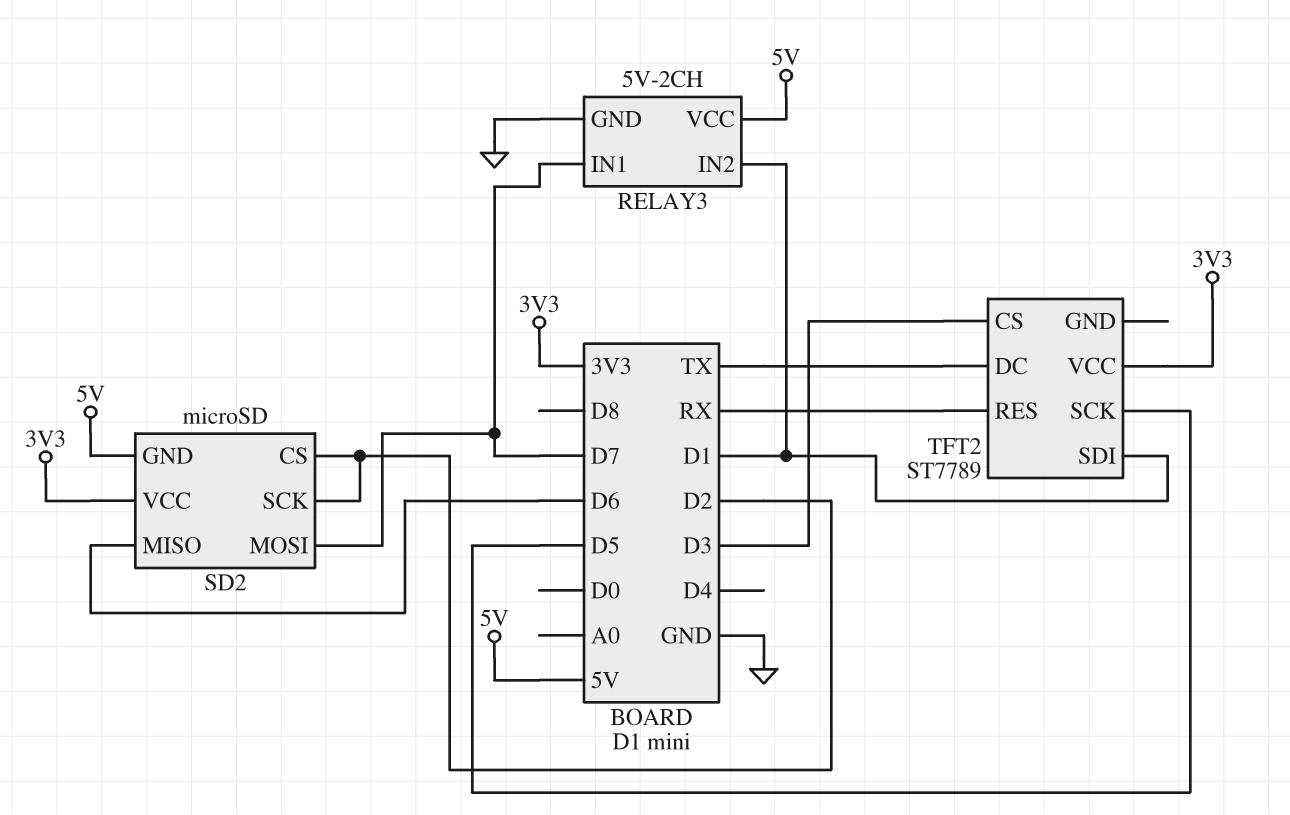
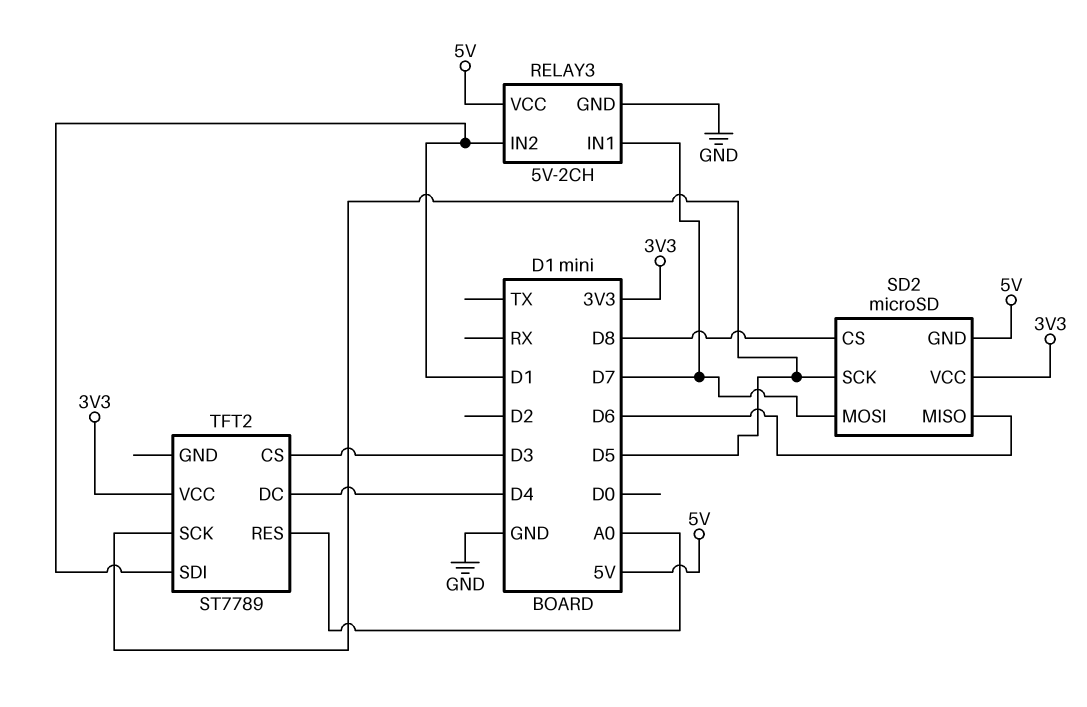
SD2 pin CS: D2 -> D8
SD2 pin SCK: D2 -> D5
TFT2 pin DC: TX -> D4
TFT2 pin RES: RX -> A0

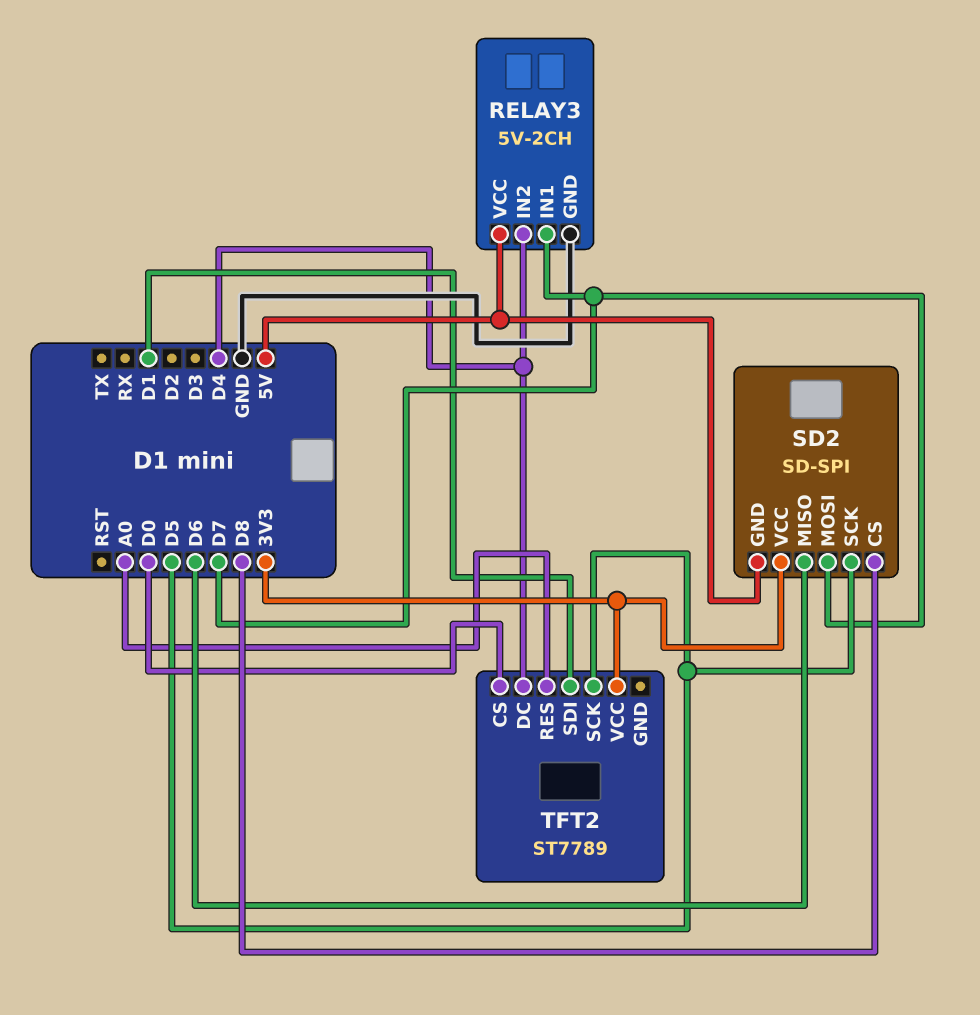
RELAY3 pin IN2: D1 -> D4
SD2: microSD -> SD-SPI
TFT2 pin CS: D3 -> D0

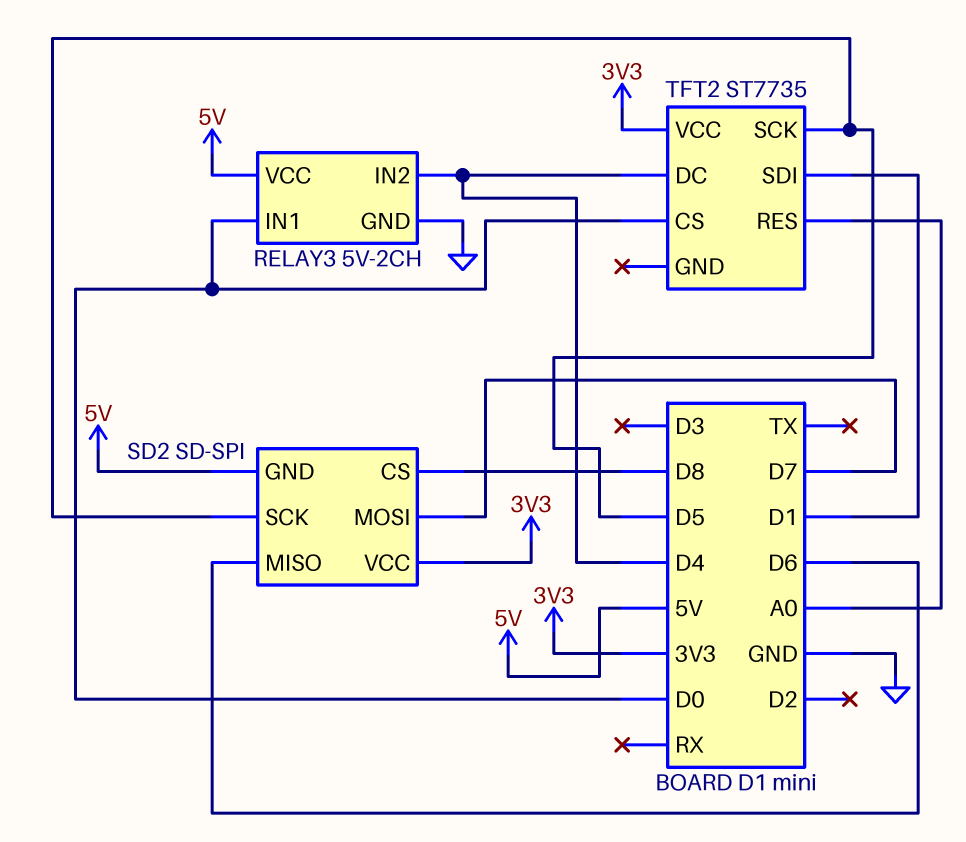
RELAY3 pin IN1: D7 -> D0
TFT2: ST7789 -> ST7735

